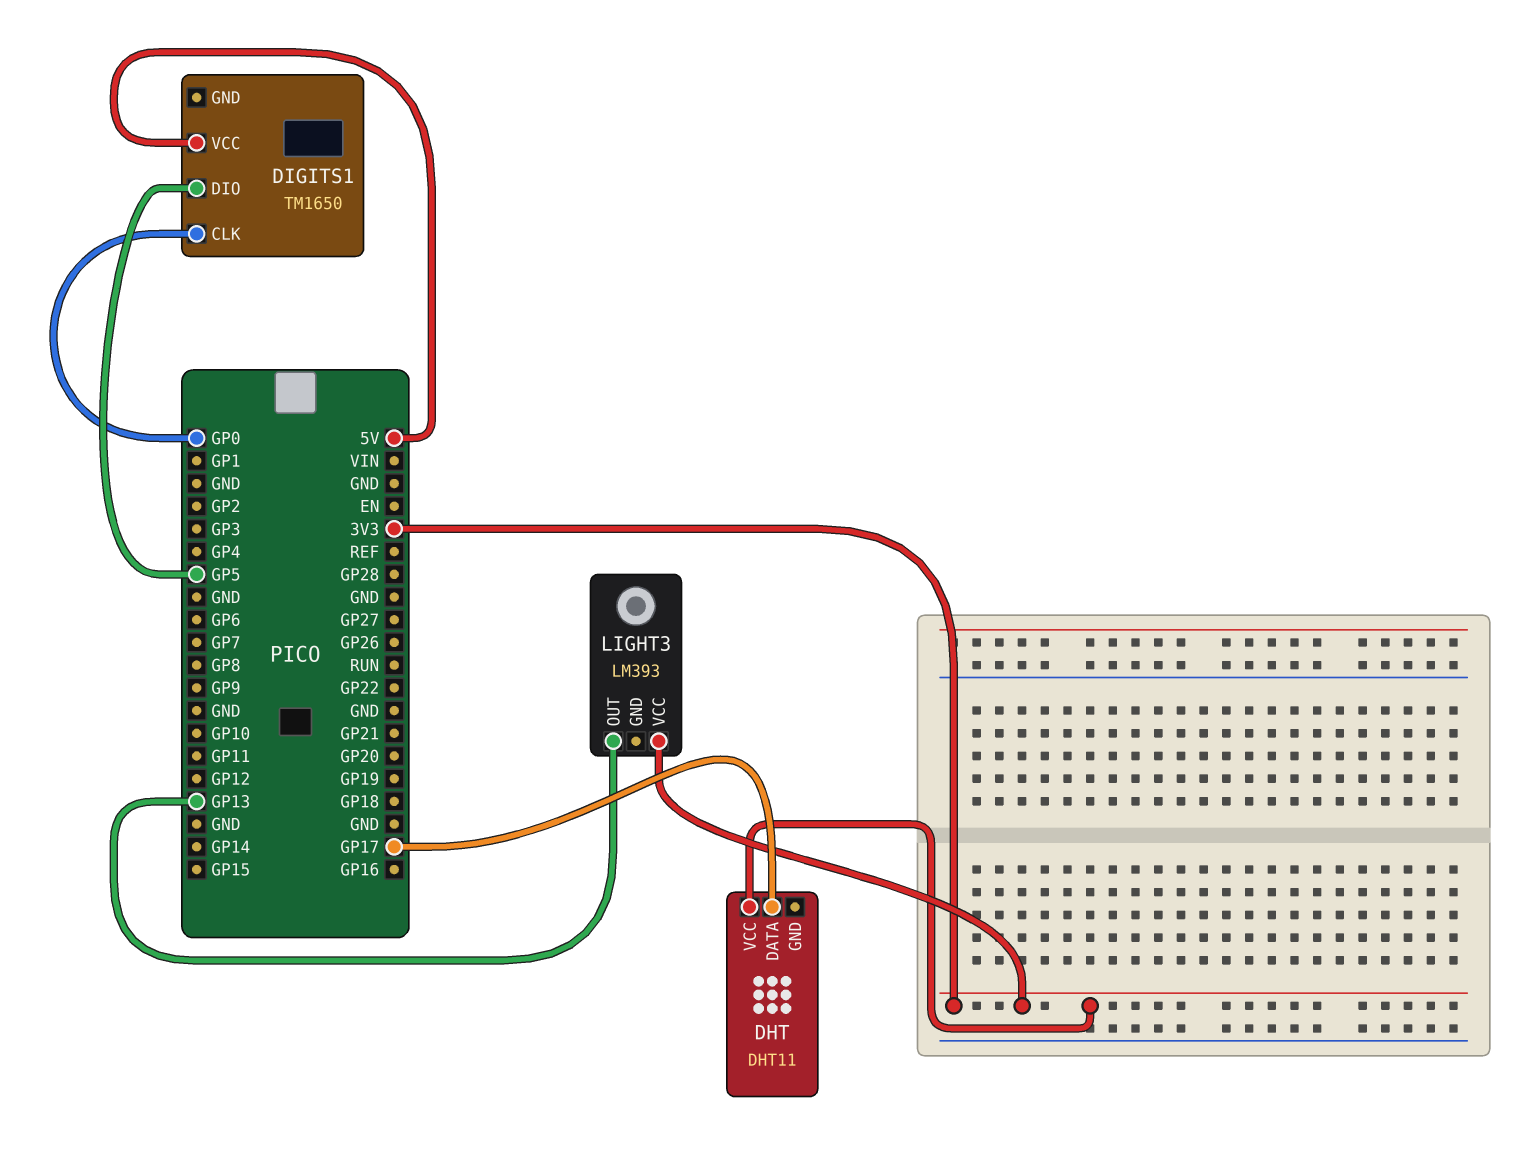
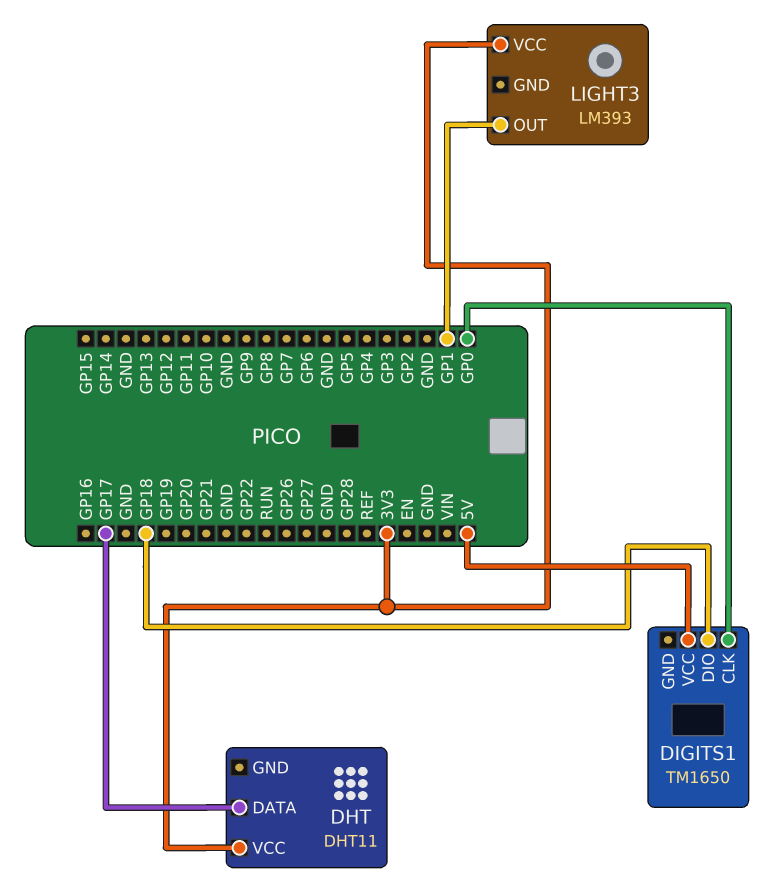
DIGITS1 pin DIO: GP5 -> GP18
LIGHT3 pin OUT: GP13 -> GP1

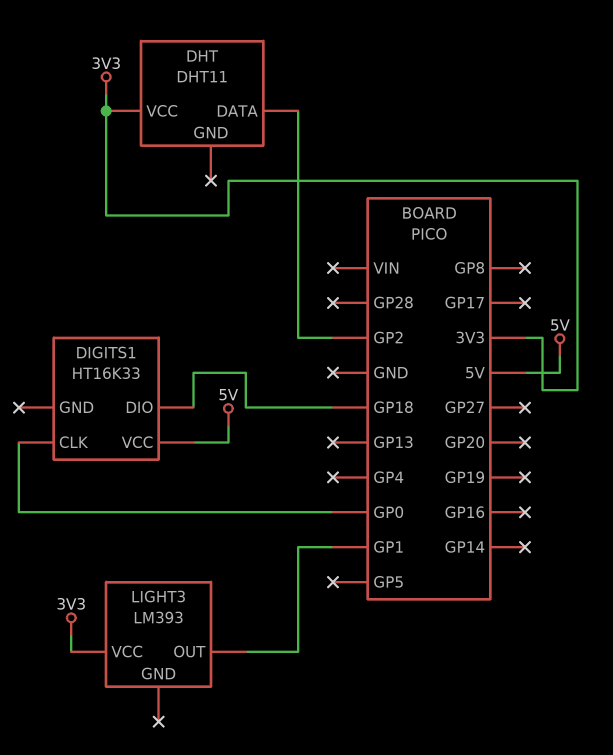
DHT pin DATA: GP17 -> GP2
DIGITS1: TM1650 -> HT16K33

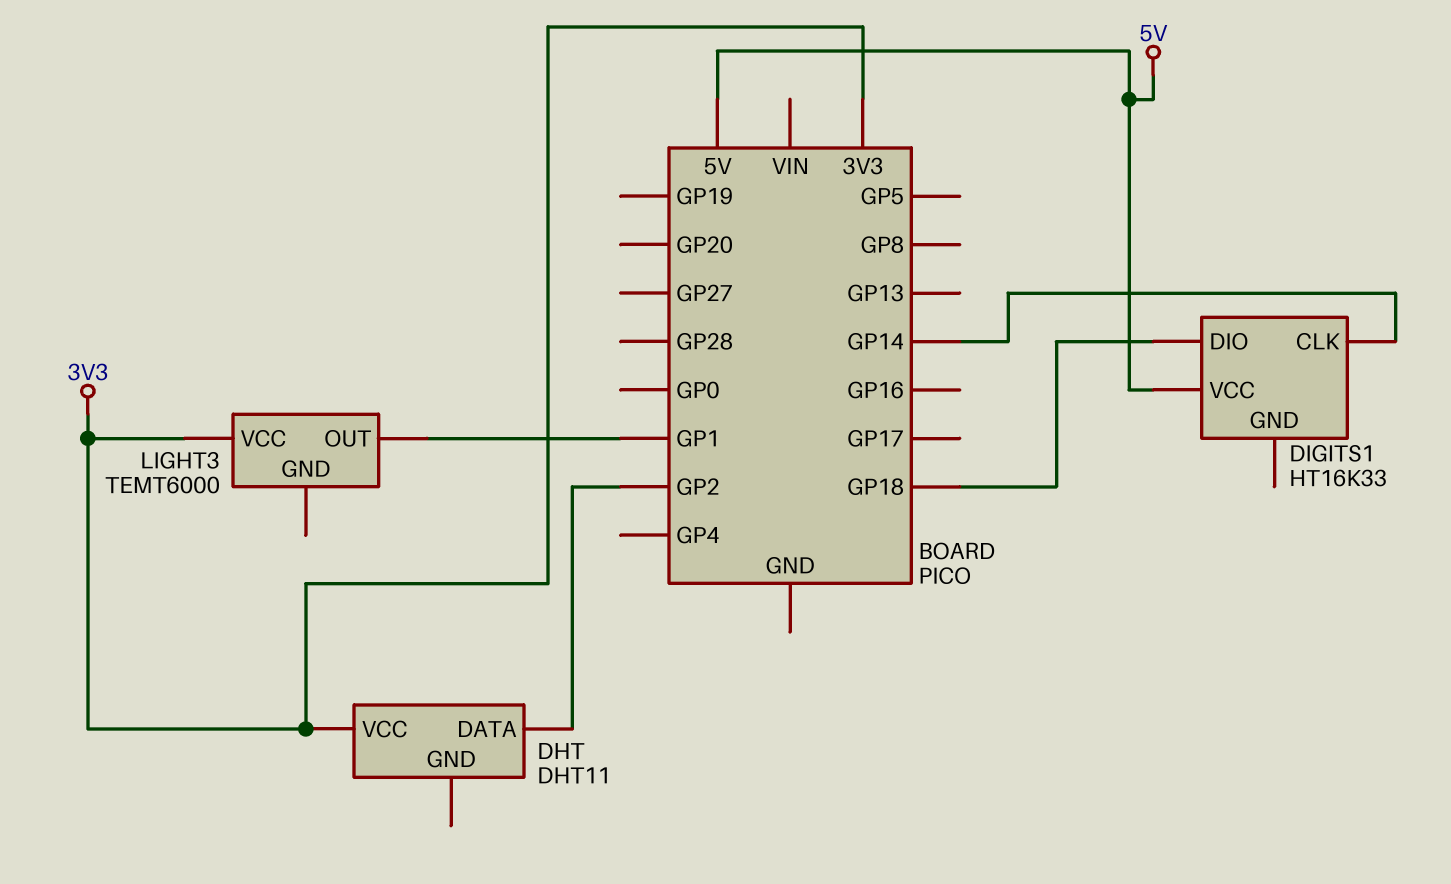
DIGITS1 pin CLK: GP0 -> GP14
LIGHT3: LM393 -> TEMT6000

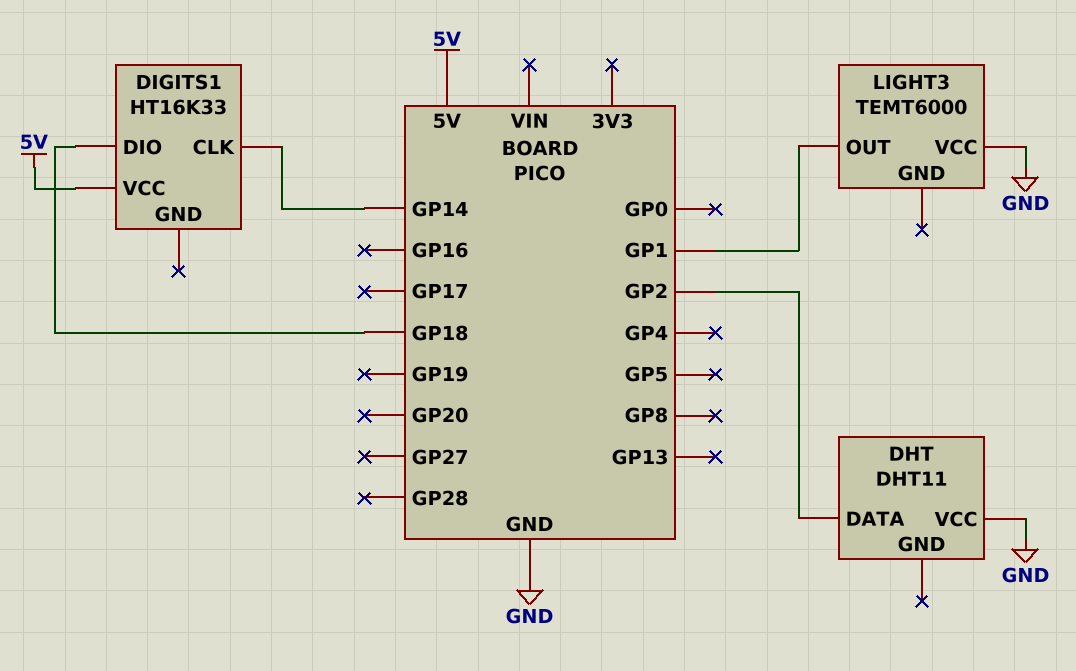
DHT pin VCC: 3V3 -> GND
LIGHT3 pin VCC: 3V3 -> GND

